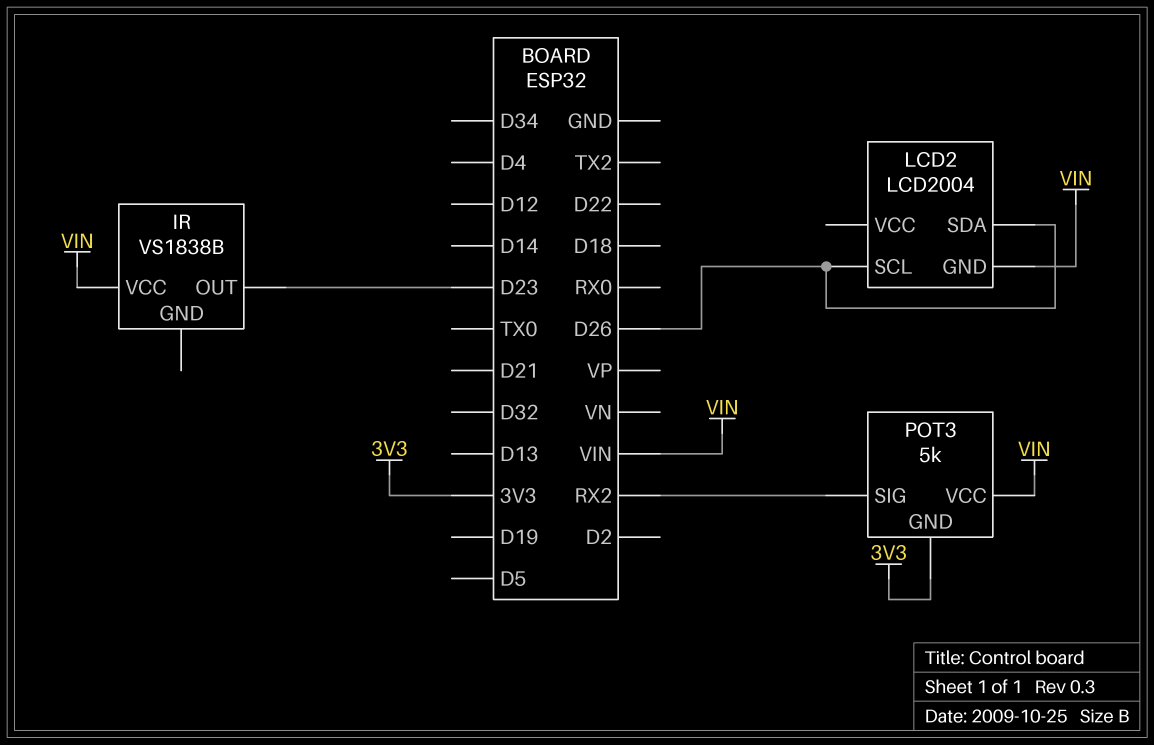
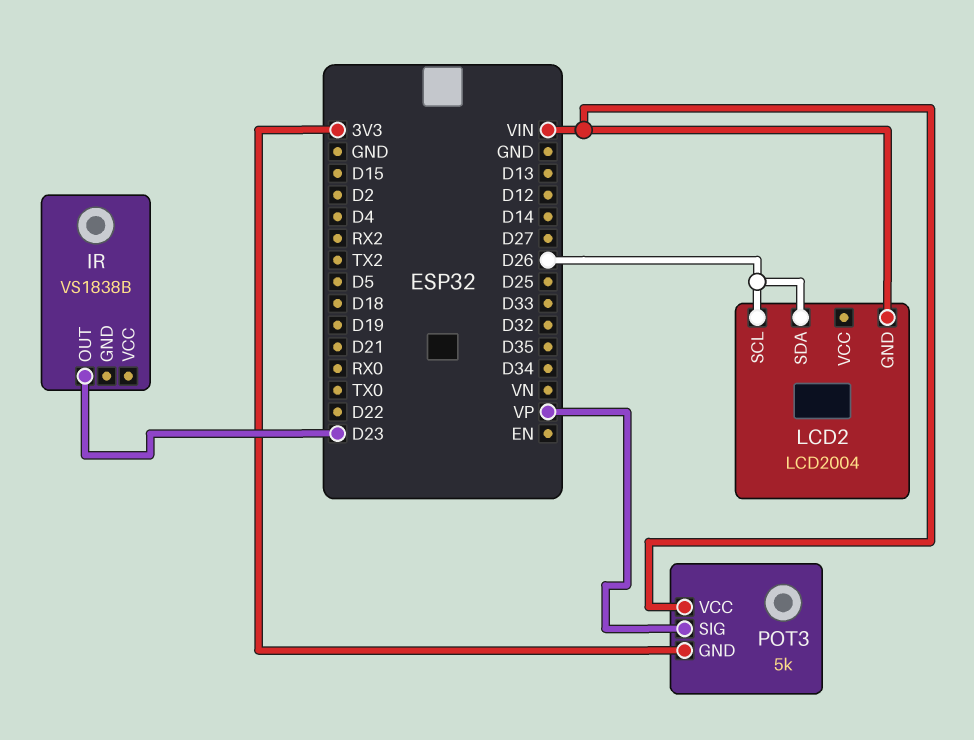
IR pin VCC: VIN -> none
POT3 pin SIG: RX2 -> VP

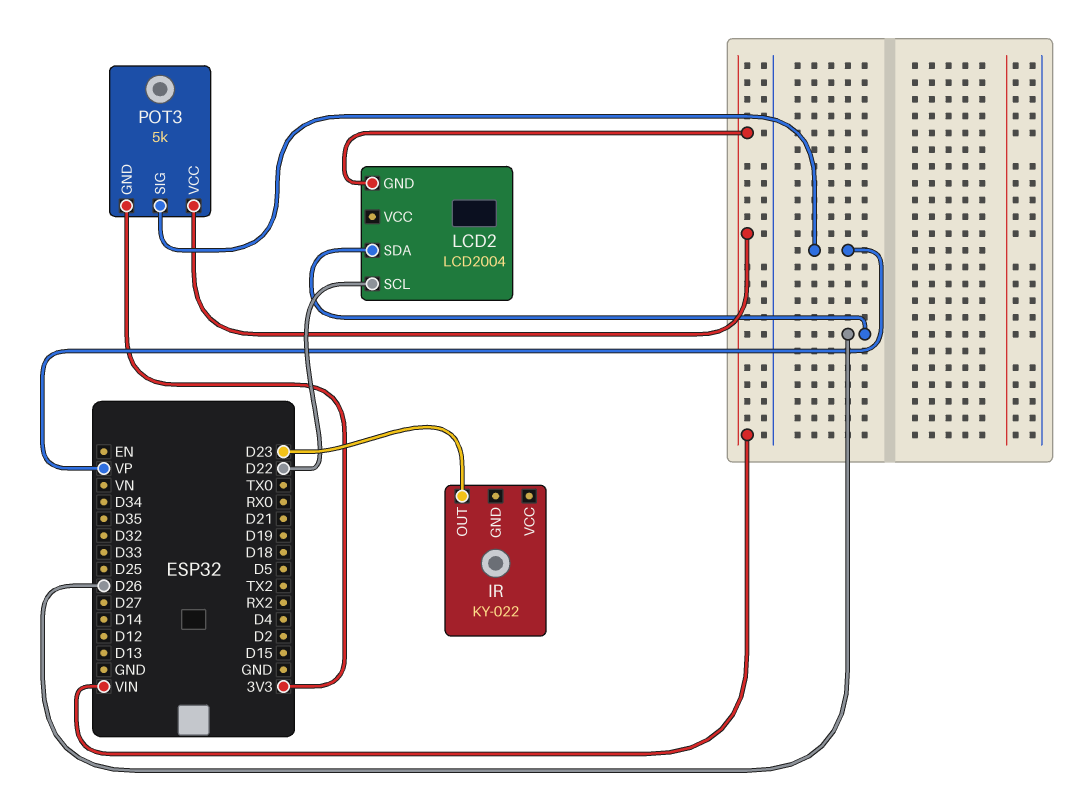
IR: VS1838B -> KY-022
LCD2 pin SCL: D26 -> D22

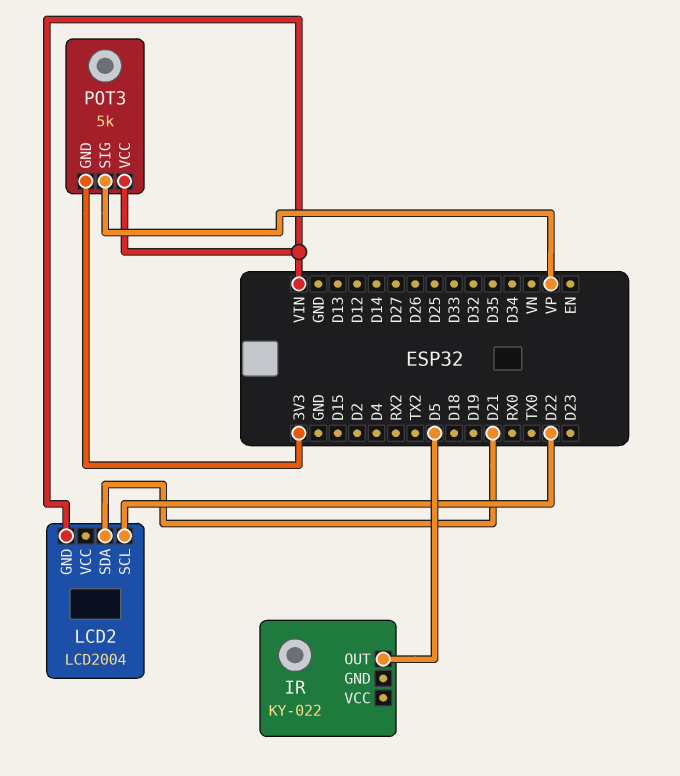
IR pin OUT: D23 -> D5
LCD2 pin SDA: D26 -> D21

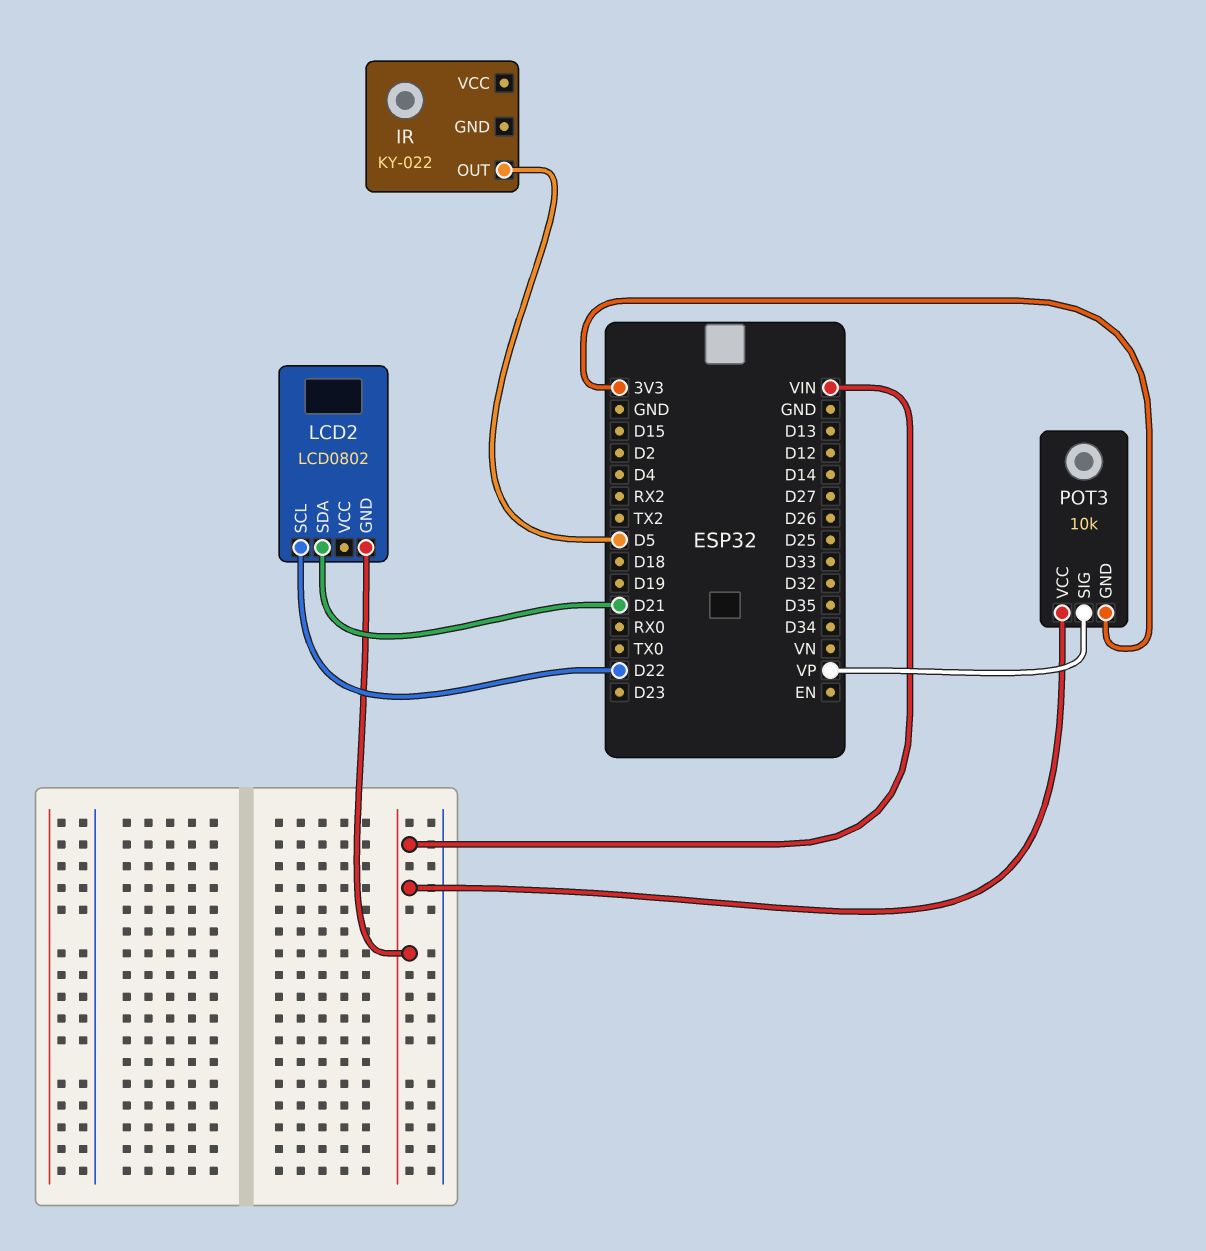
LCD2: LCD2004 -> LCD0802
POT3: 5k -> 10k

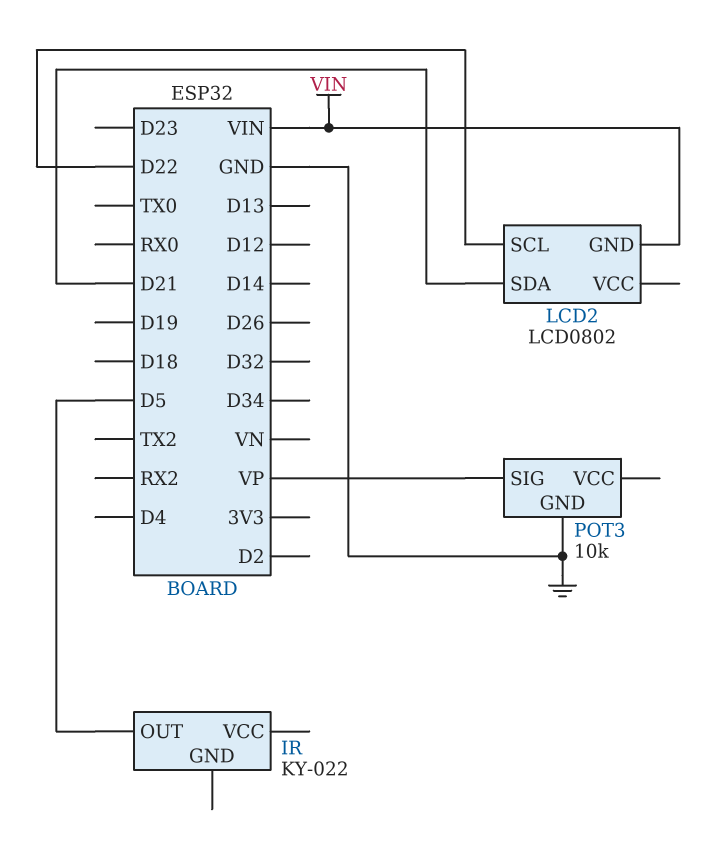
POT3 pin GND: 3V3 -> GND
POT3 pin VCC: VIN -> none

